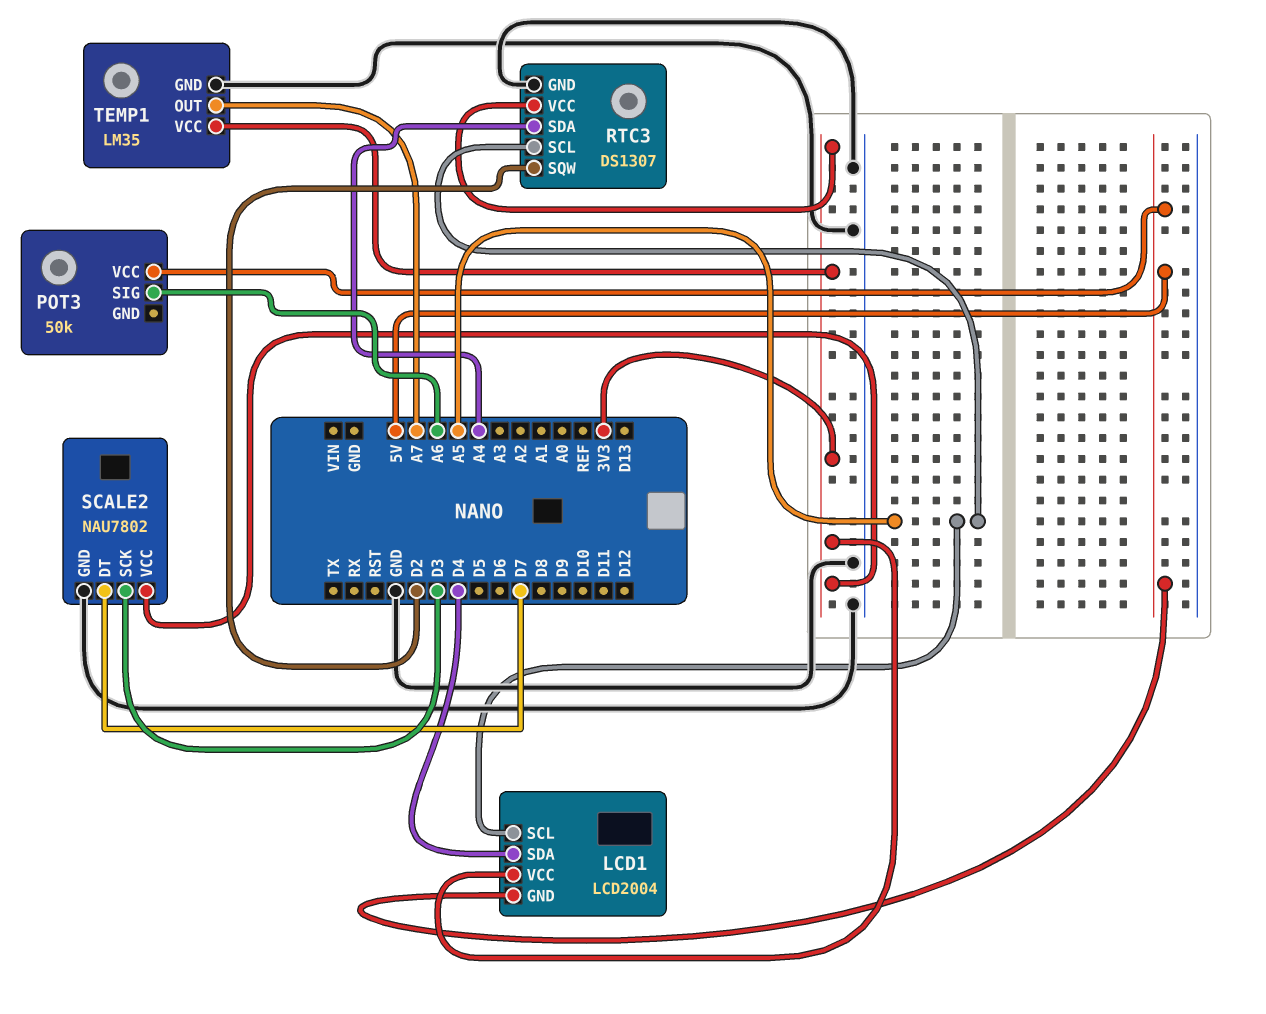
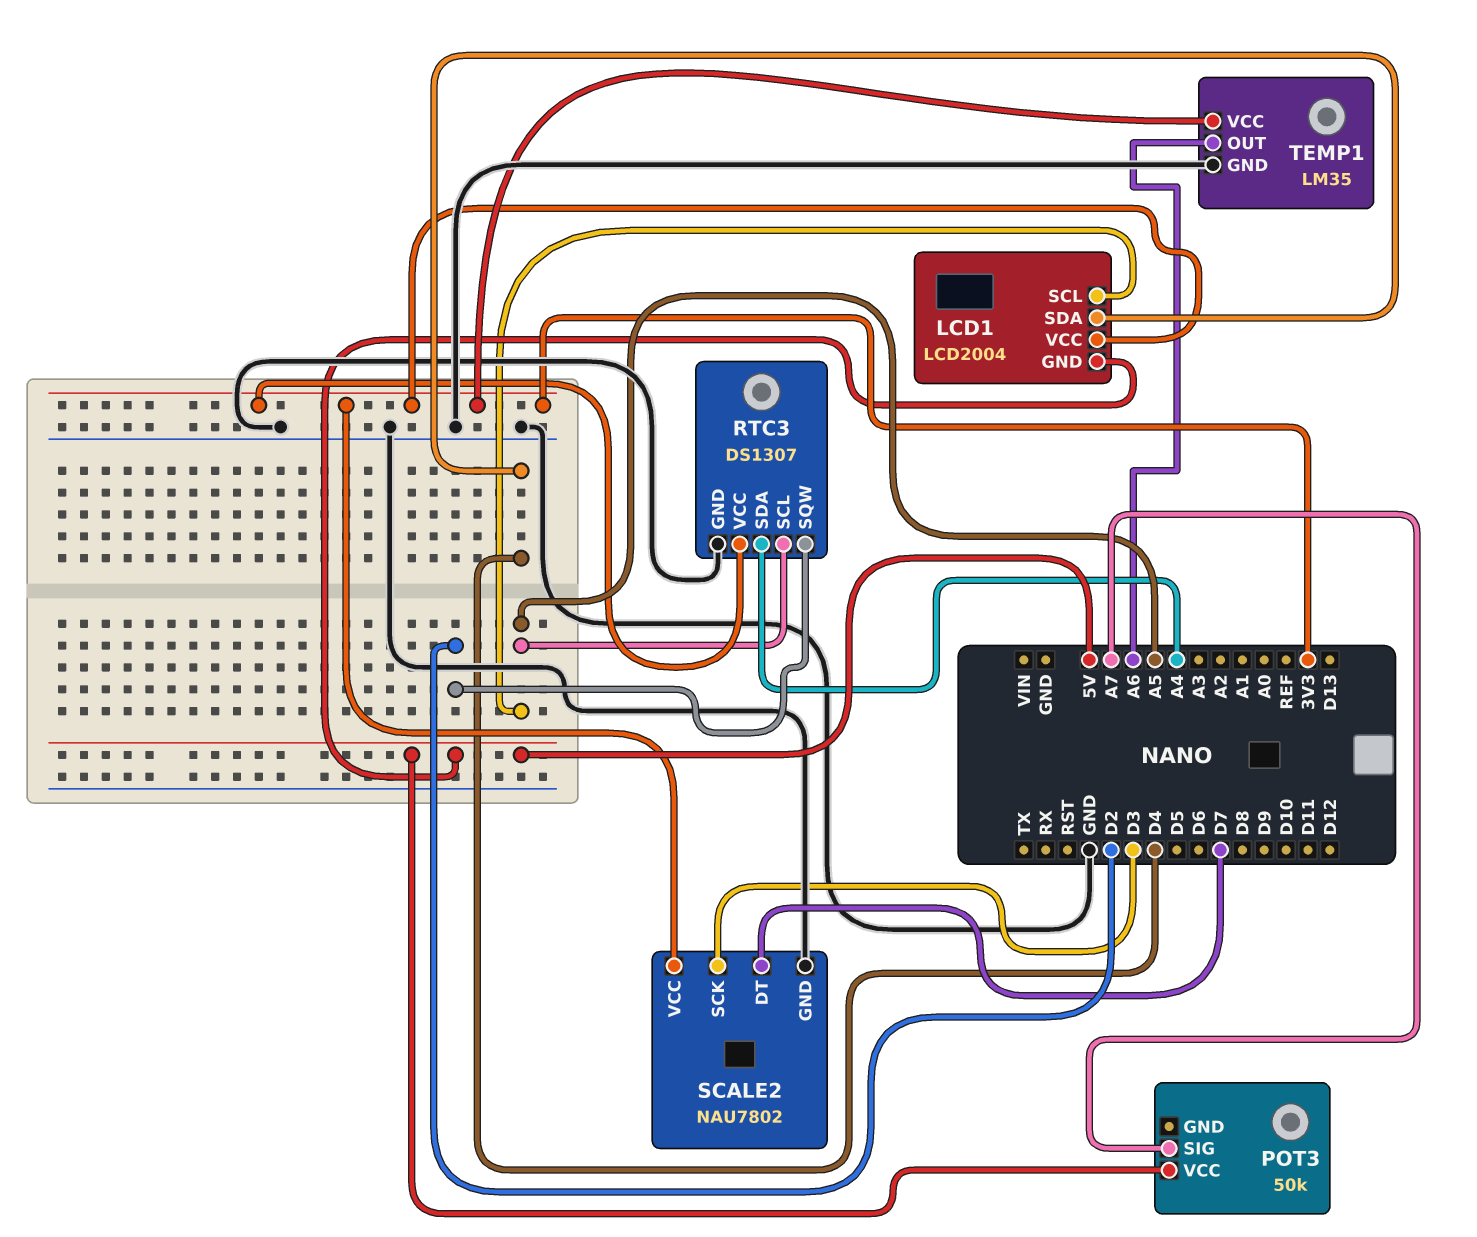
POT3 pin SIG: A6 -> A7
TEMP1 pin OUT: A7 -> A6

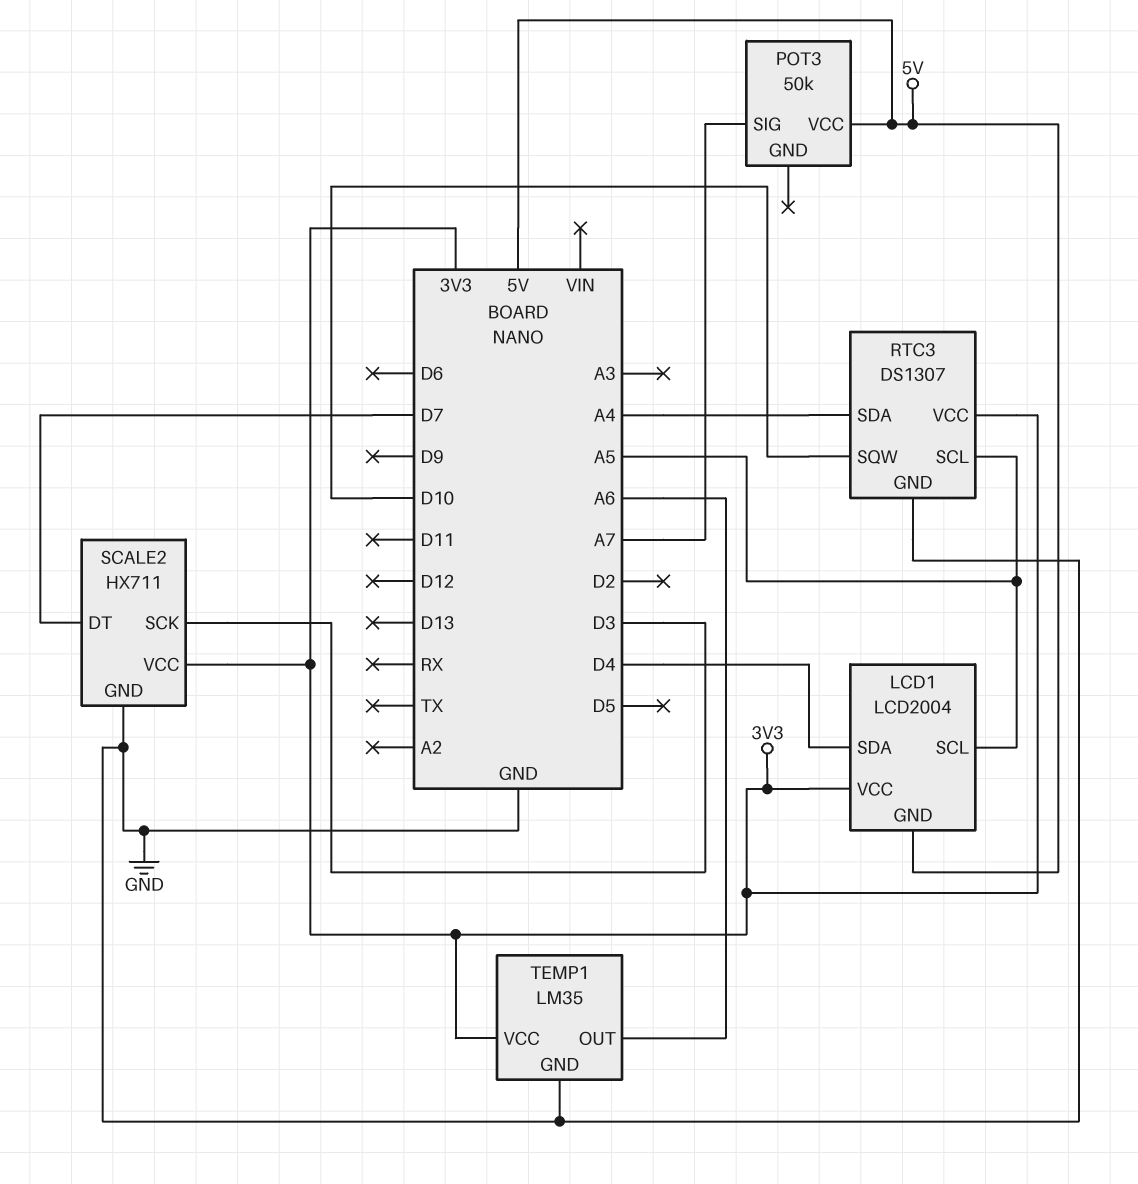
RTC3 pin SQW: D2 -> D10
SCALE2: NAU7802 -> HX711

